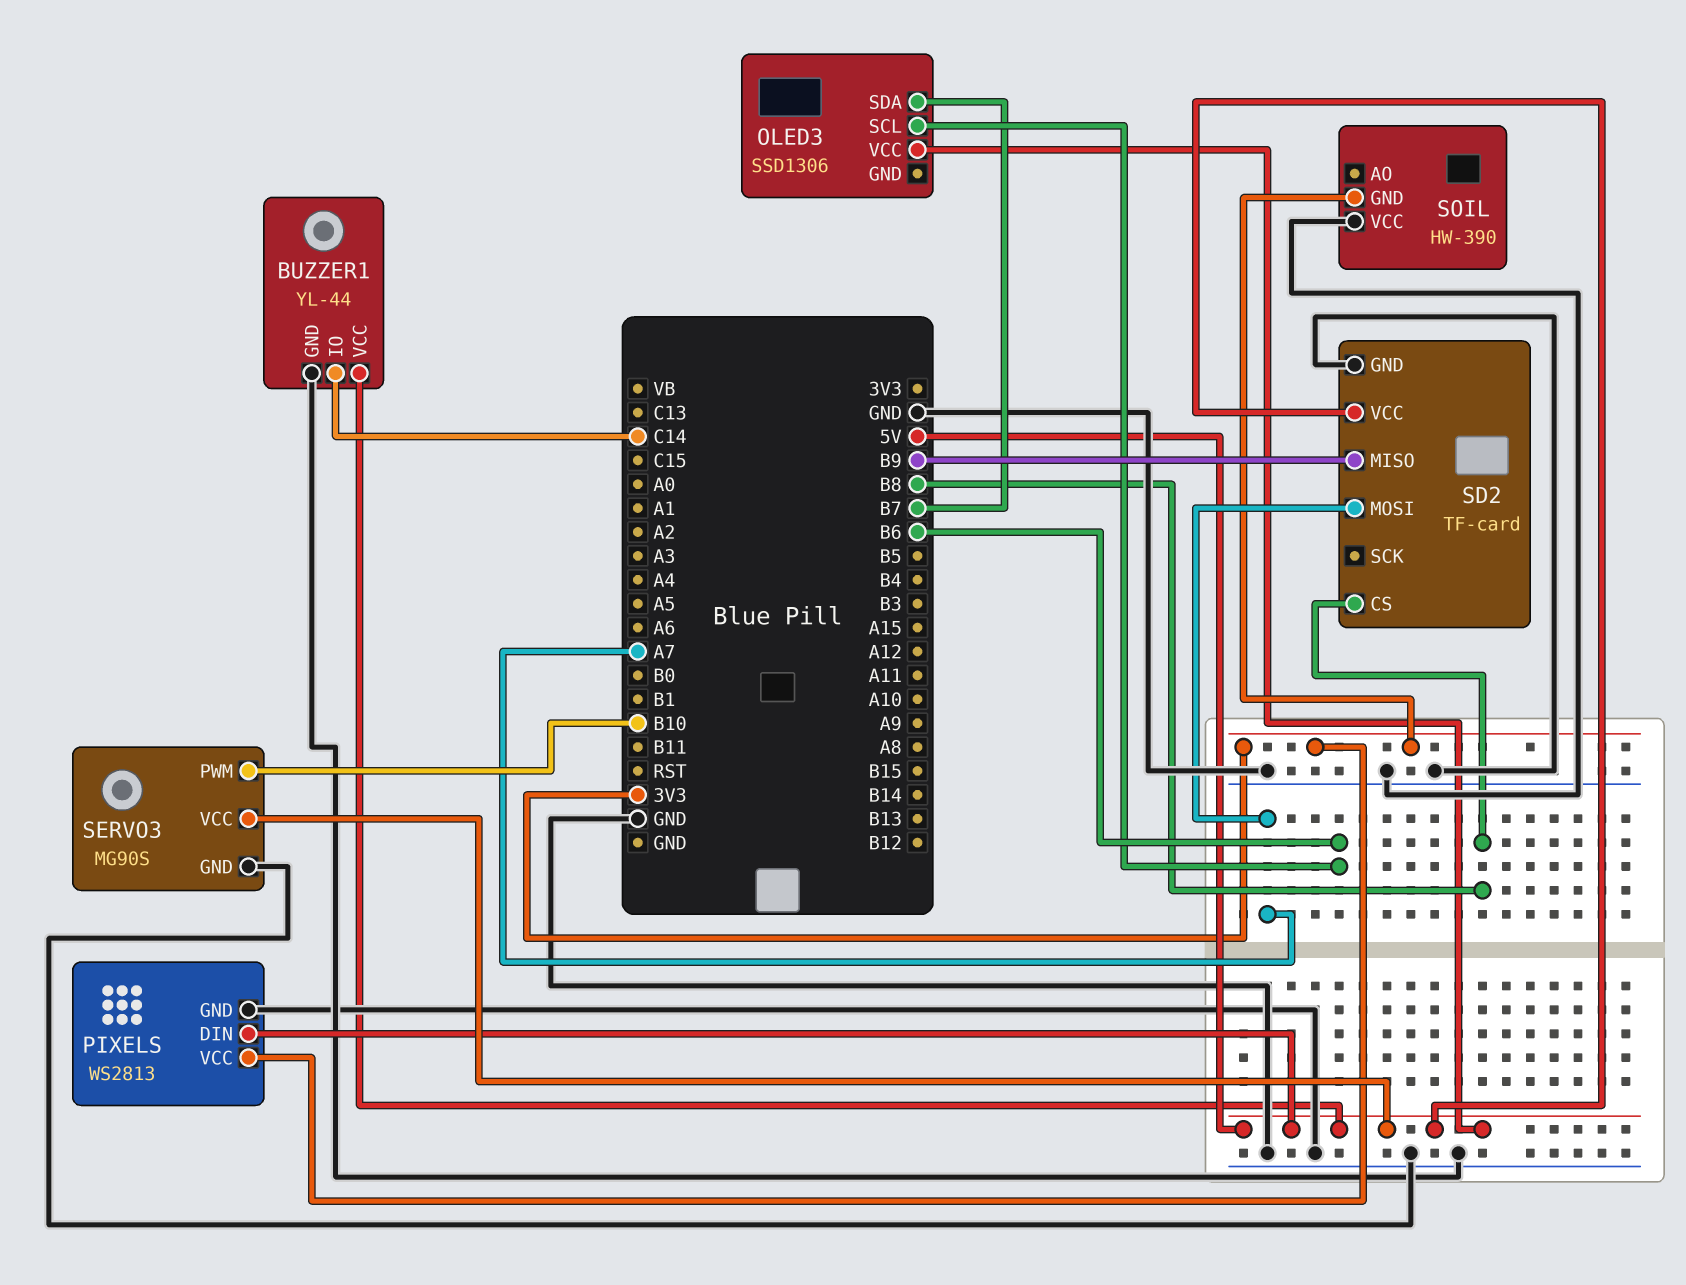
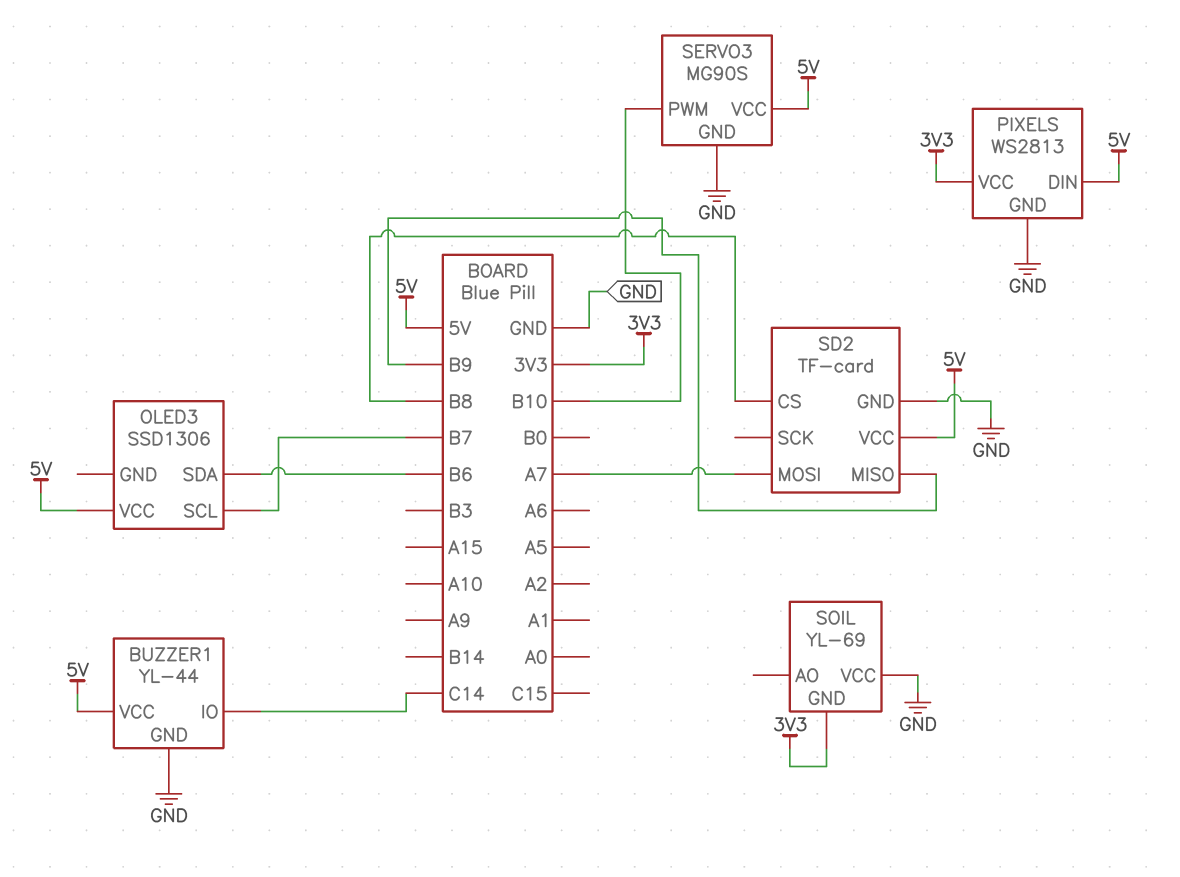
OLED3 pin SCL: B6 -> B7
OLED3 pin SDA: B7 -> B6
SOIL: HW-390 -> YL-69

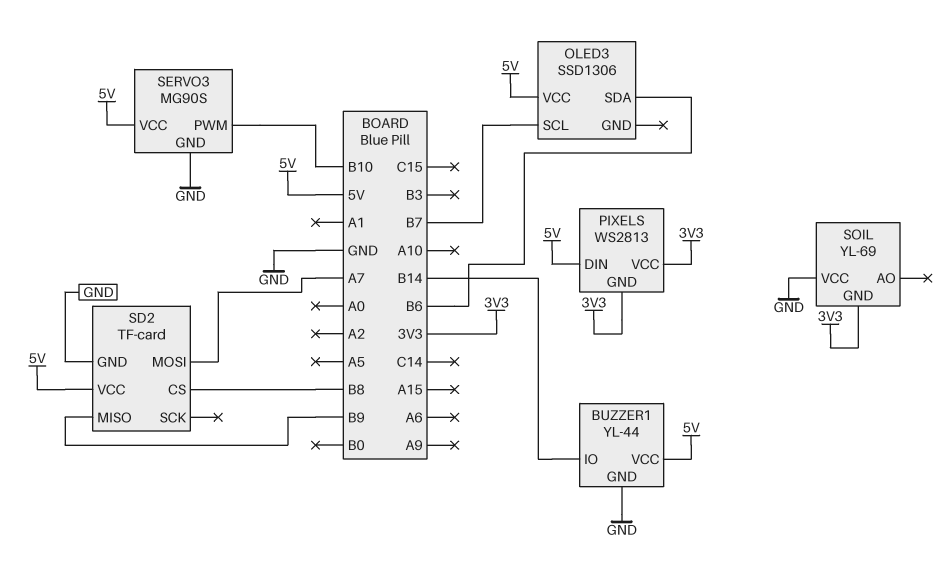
BUZZER1 pin IO: C14 -> B14
PIXELS pin GND: GND -> 3V3

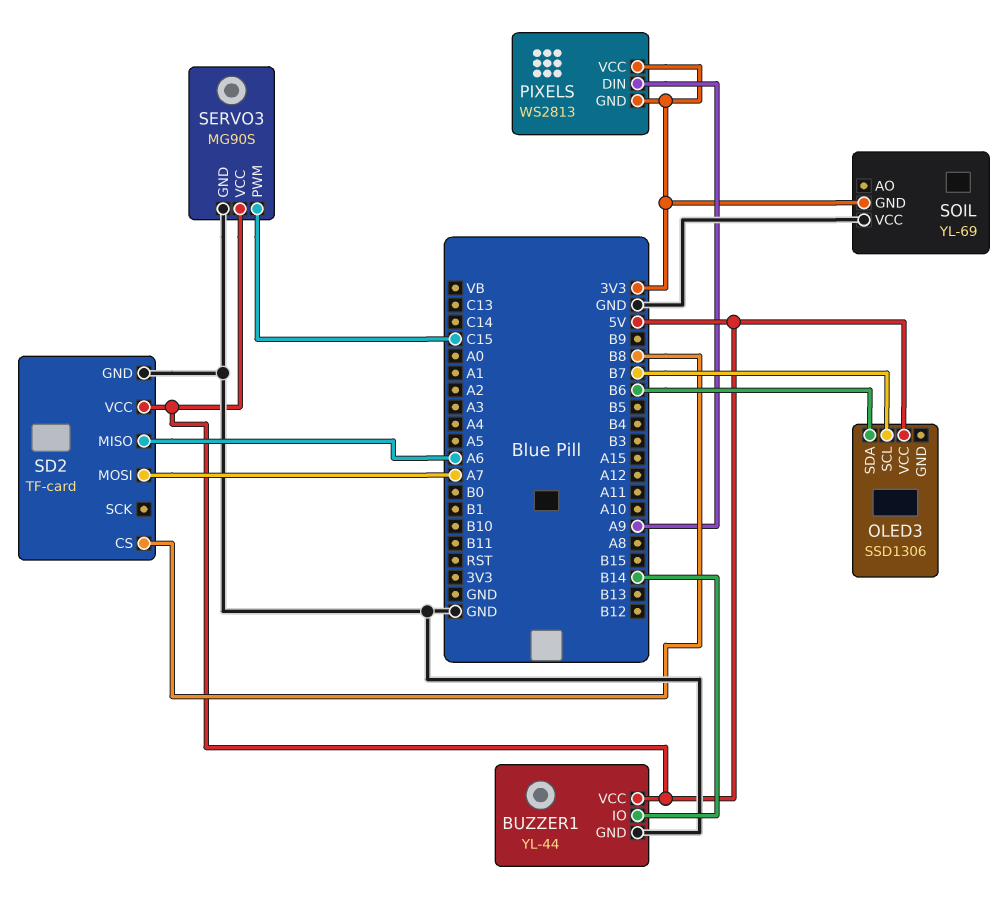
PIXELS pin DIN: 5V -> A9
SD2 pin MISO: B9 -> A6
SERVO3 pin PWM: B10 -> C15

